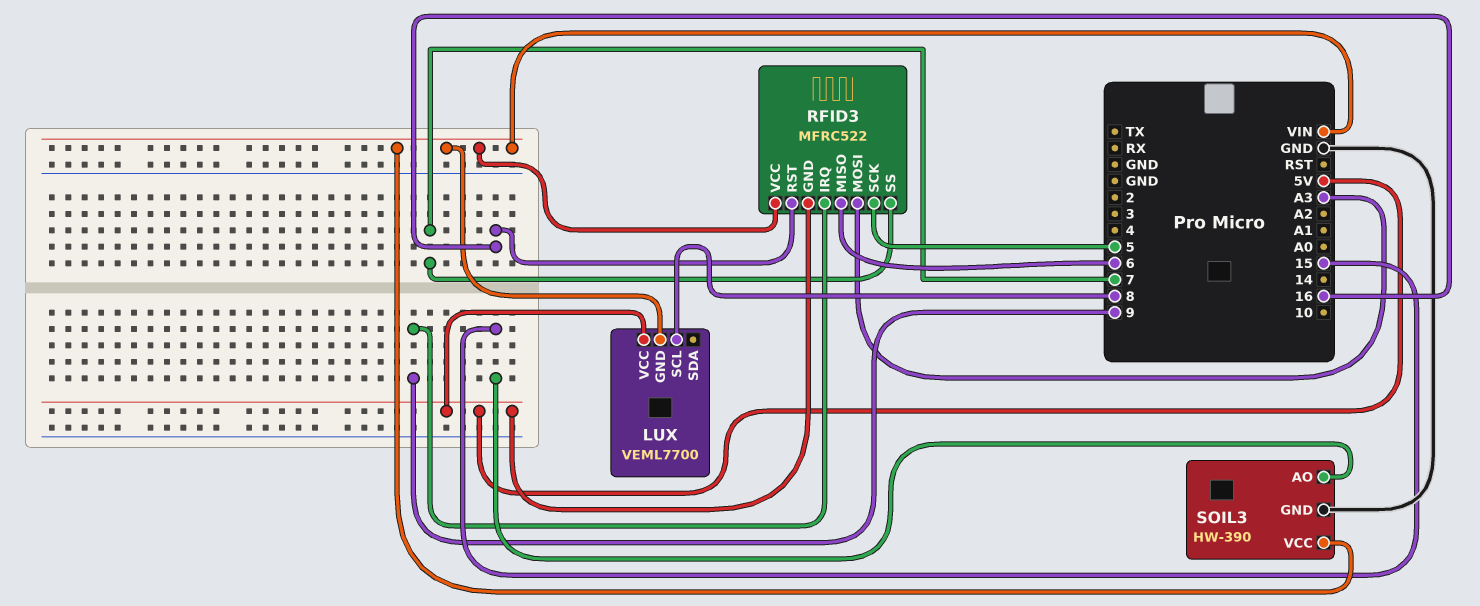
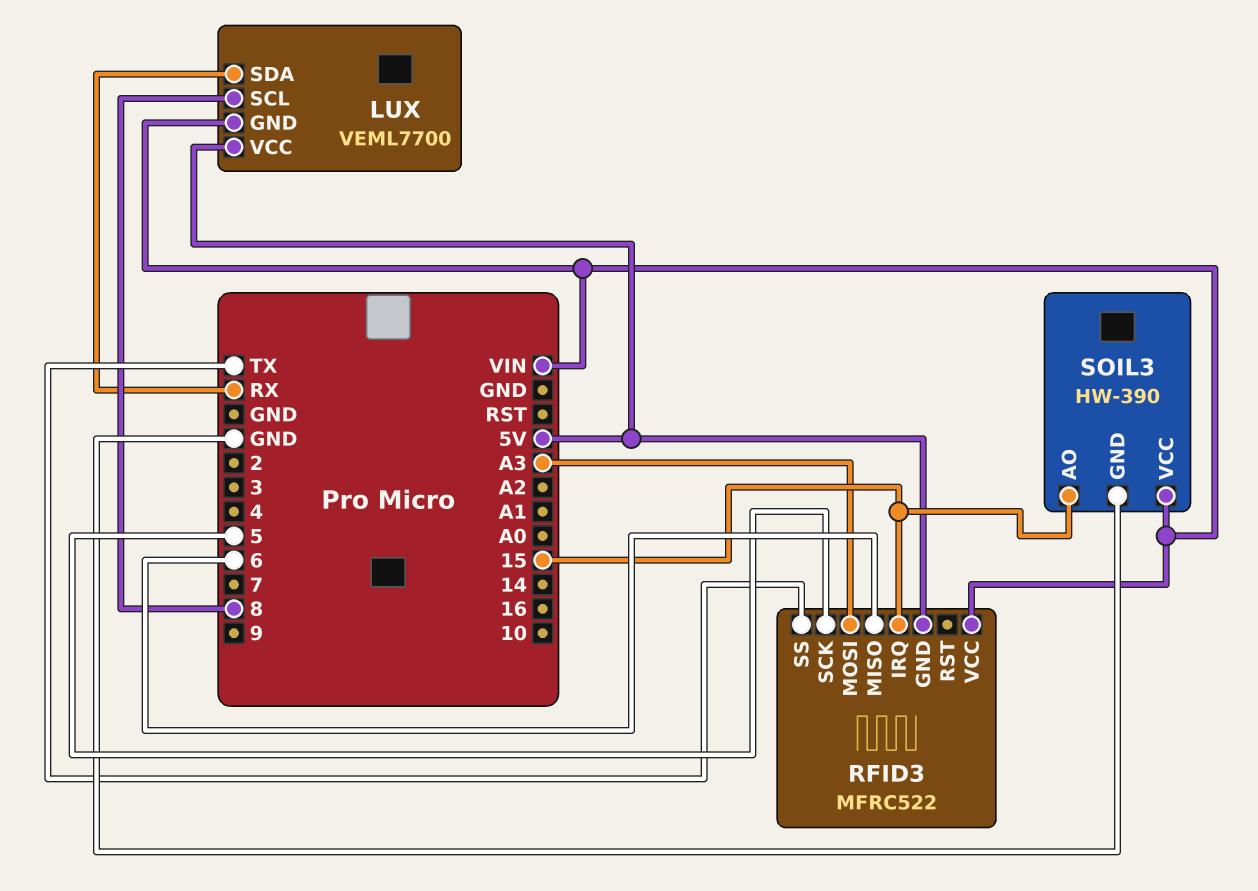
LUX pin SDA: none -> RX
RFID3 pin IRQ: 9 -> 15
RFID3 pin RST: 16 -> none
RFID3 pin SS: 7 -> TX

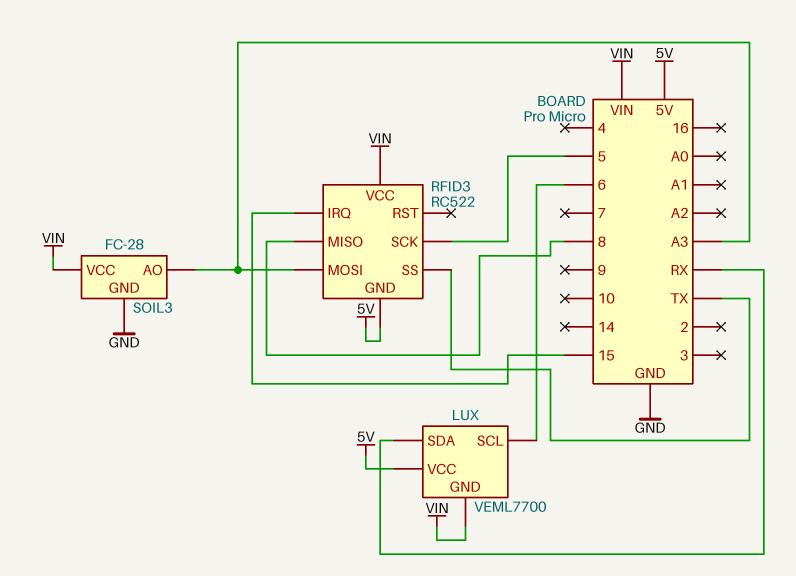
LUX pin SCL: 8 -> 6
RFID3: MFRC522 -> RC522
RFID3 pin MISO: 6 -> 8
SOIL3: HW-390 -> FC-28
SOIL3 pin AO: 15 -> A3

